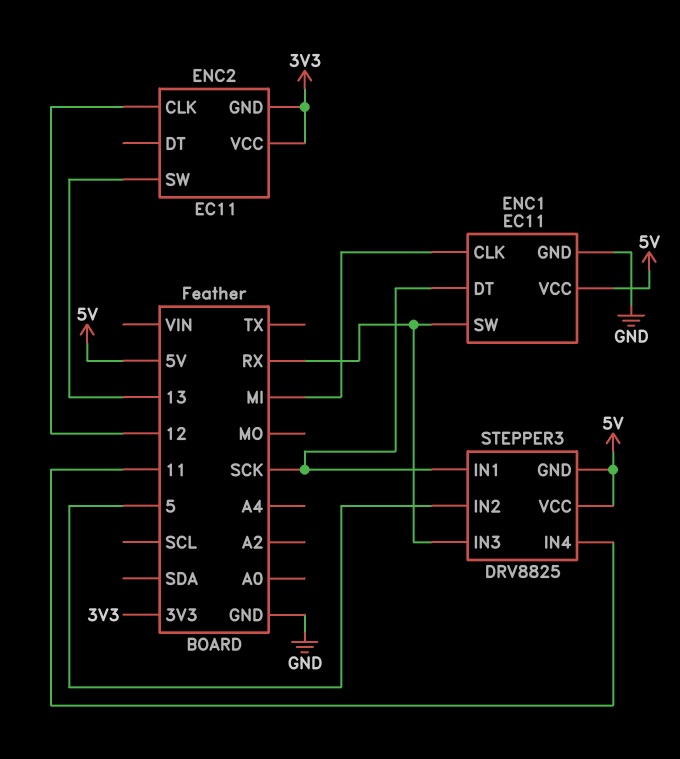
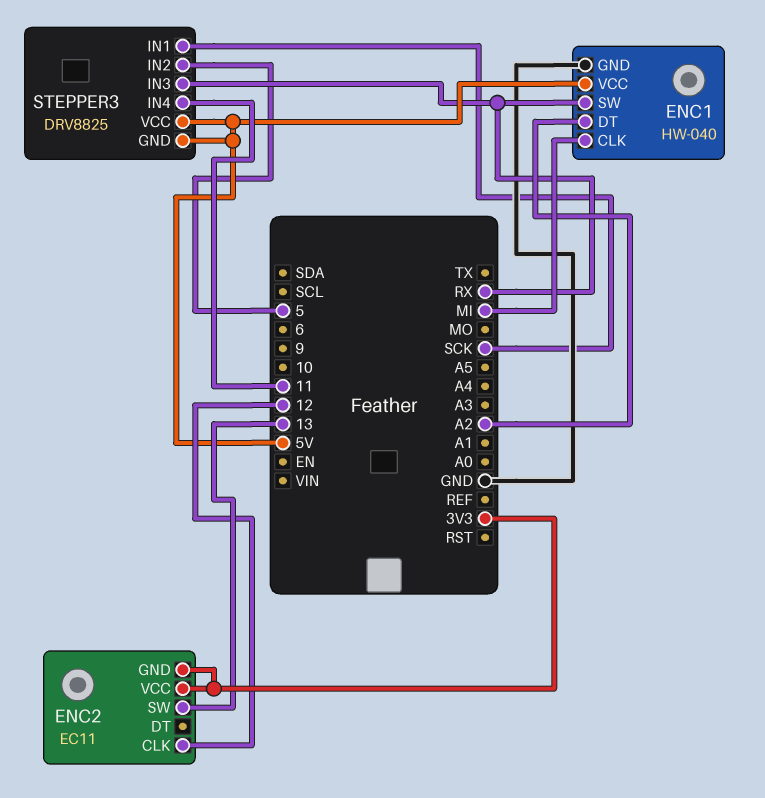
ENC1: EC11 -> HW-040
ENC1 pin DT: SCK -> A2

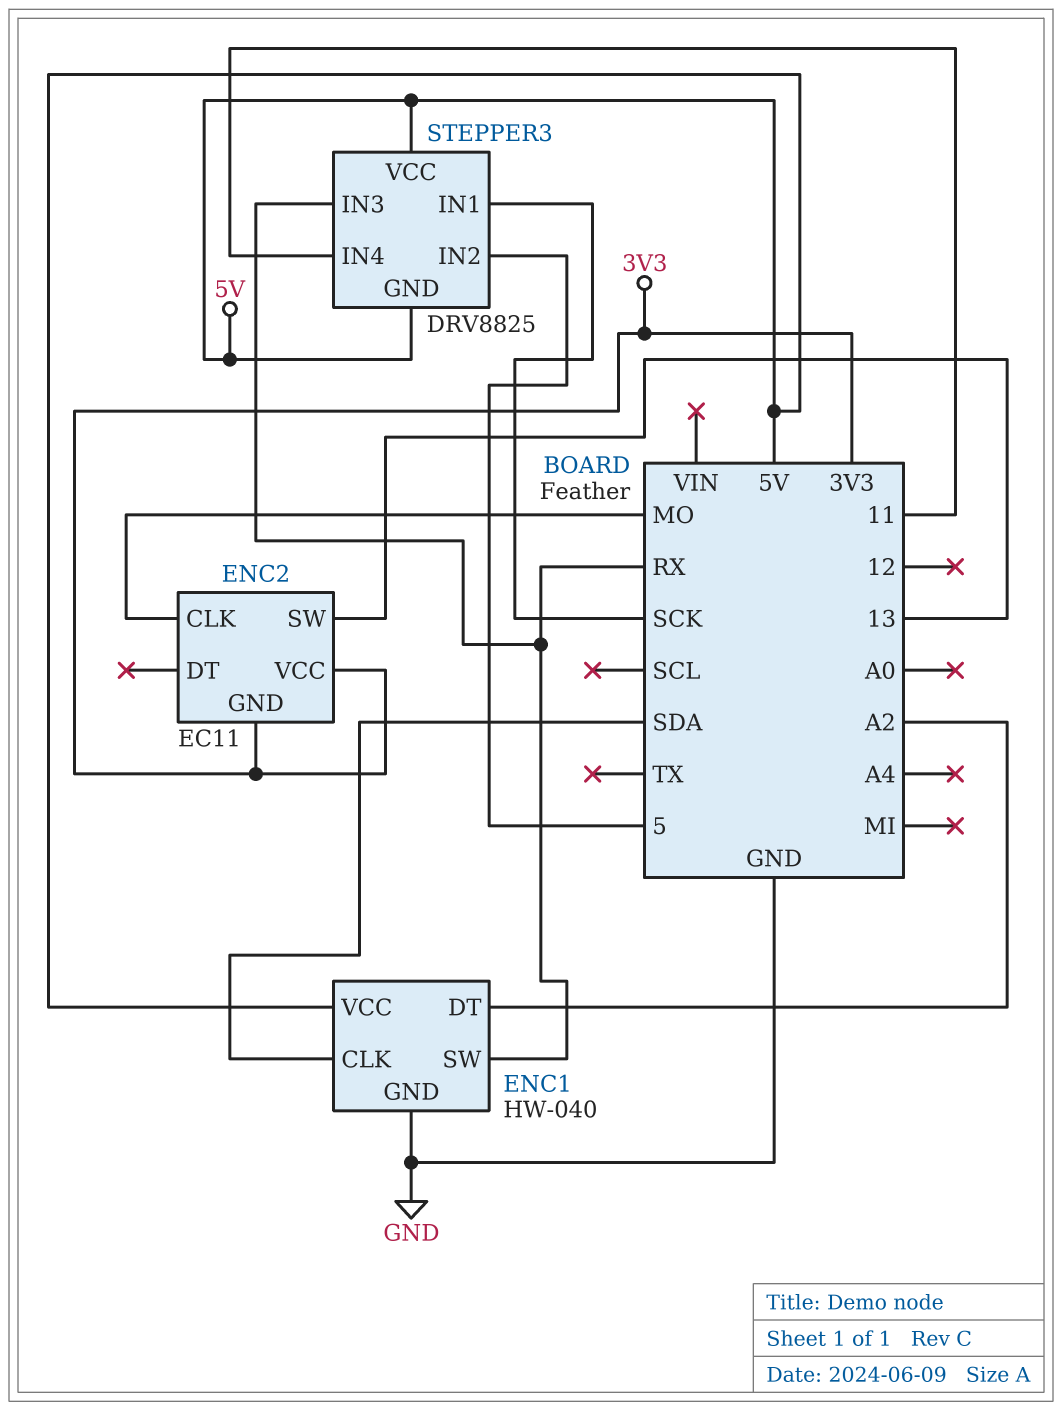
ENC1 pin CLK: MI -> SDA
ENC2 pin CLK: 12 -> MO

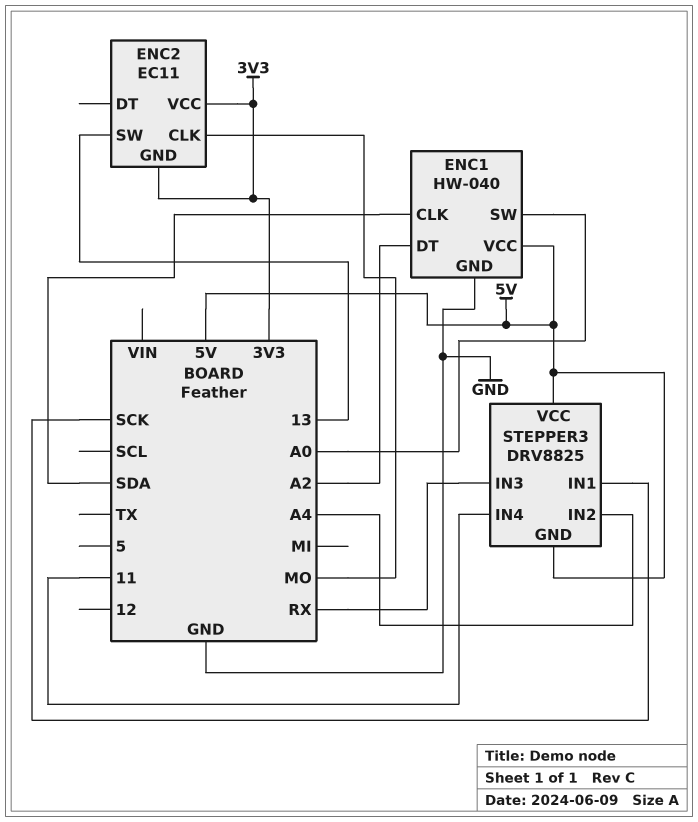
ENC1 pin SW: RX -> A0
STEPPER3 pin IN2: 5 -> A4

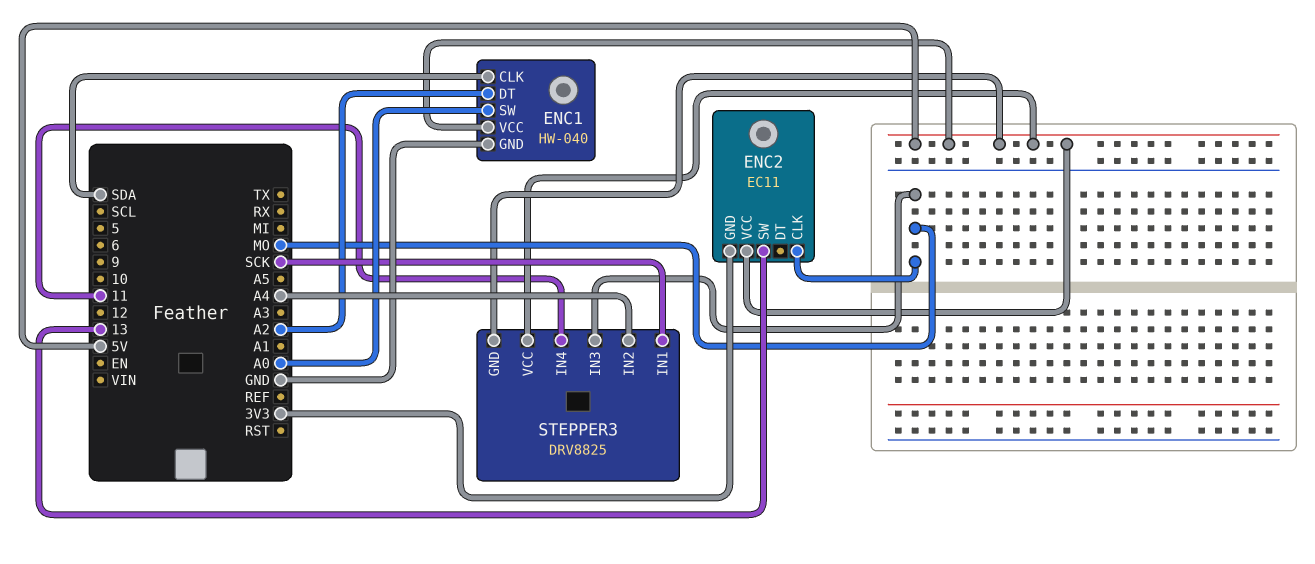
ENC2 pin VCC: 3V3 -> 5V
STEPPER3 pin IN3: RX -> MO

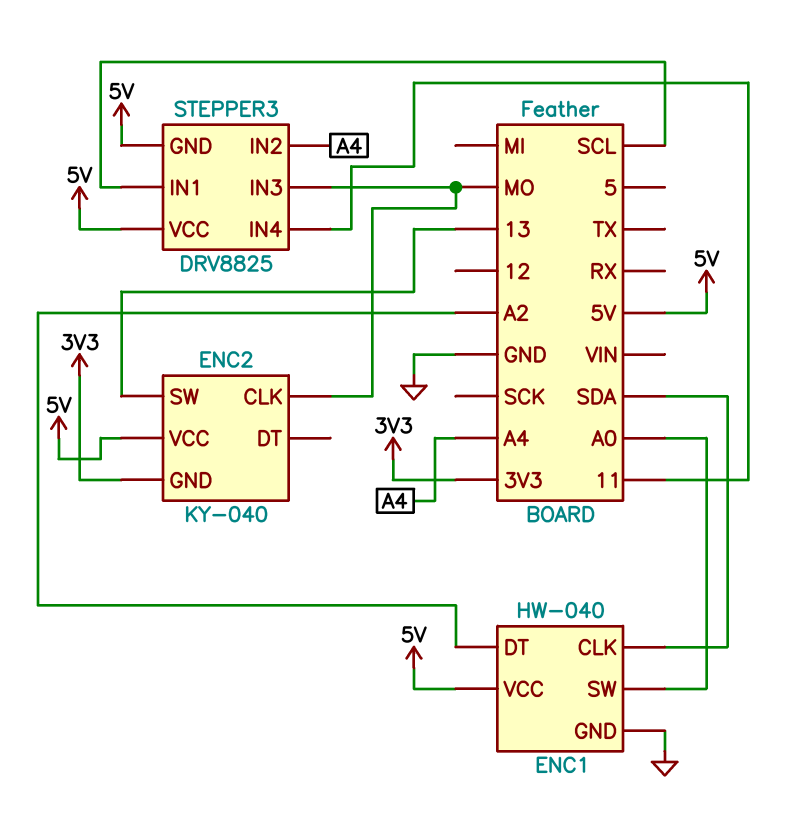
ENC2: EC11 -> KY-040
STEPPER3 pin IN1: SCK -> SCL

